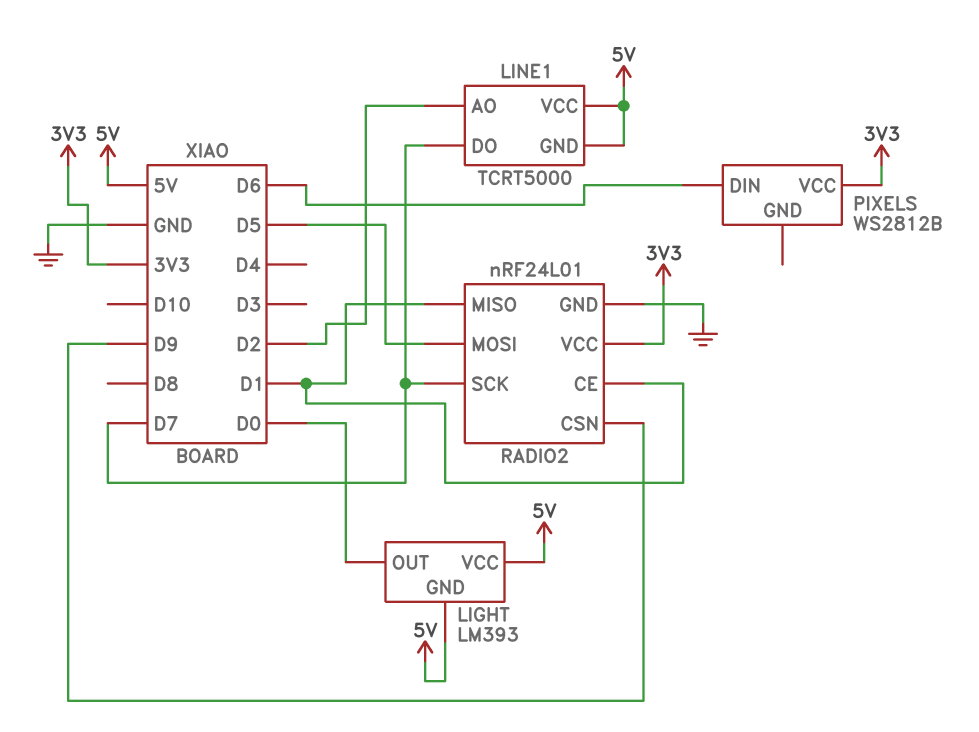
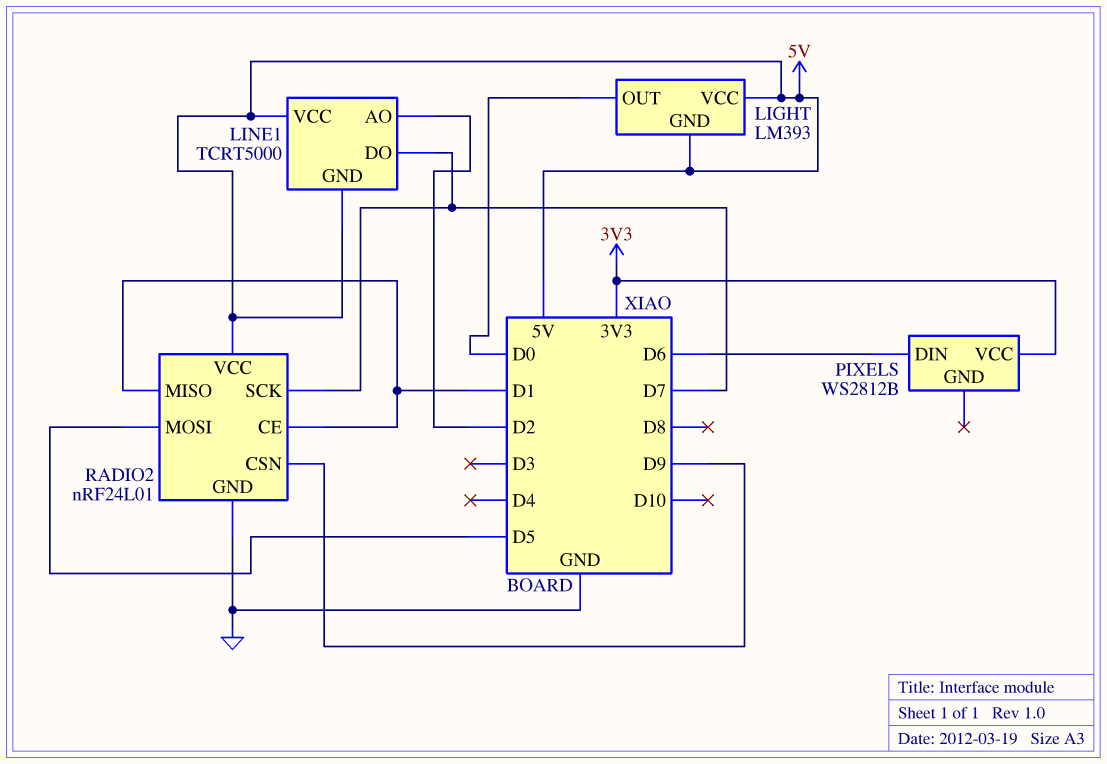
RADIO2 pin VCC: 3V3 -> 5V

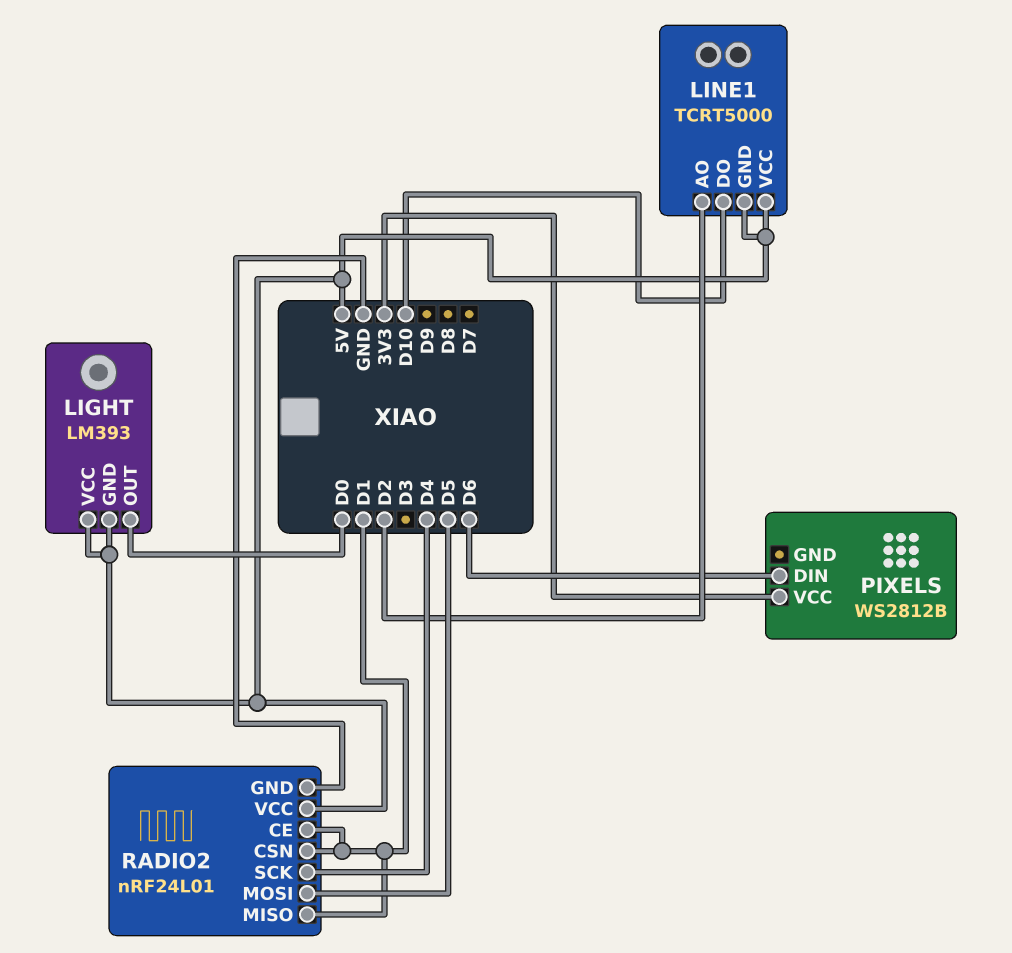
LINE1 pin DO: D7 -> D10
RADIO2 pin CSN: D9 -> D1
RADIO2 pin SCK: D7 -> D4

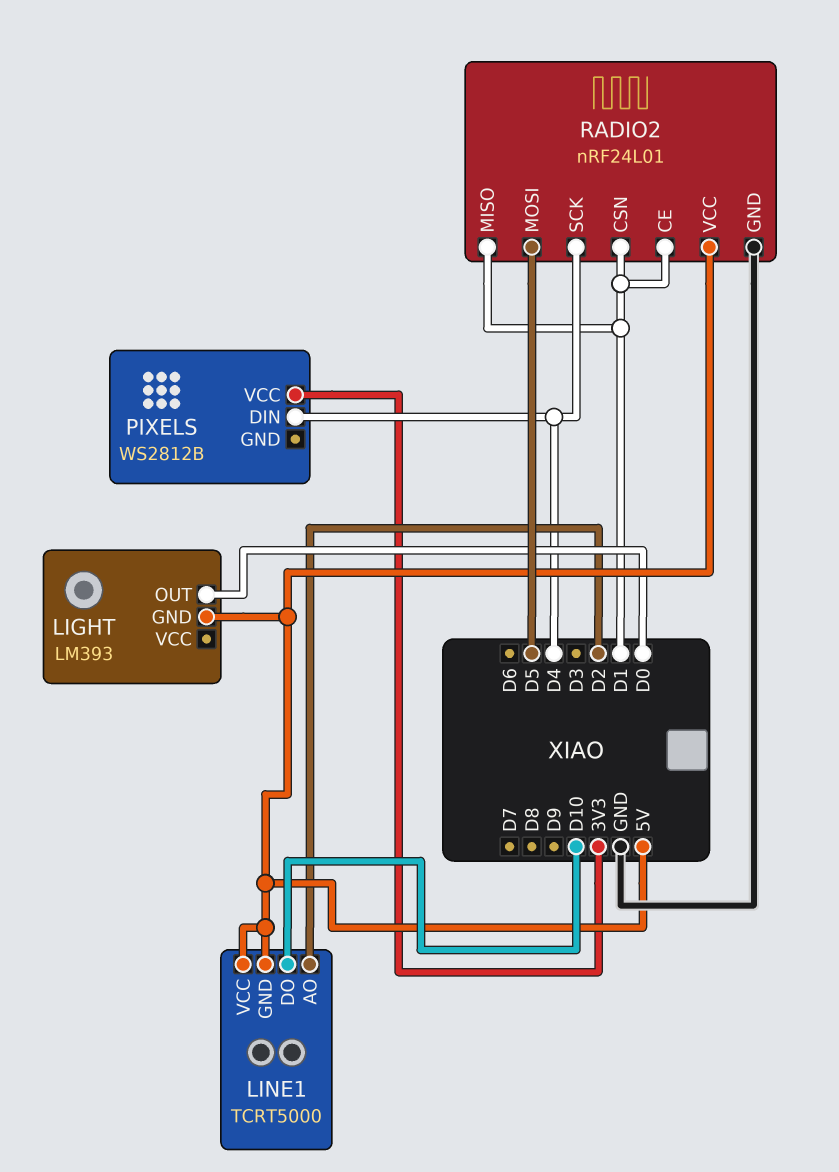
LIGHT pin VCC: 5V -> none
PIXELS pin DIN: D6 -> D4

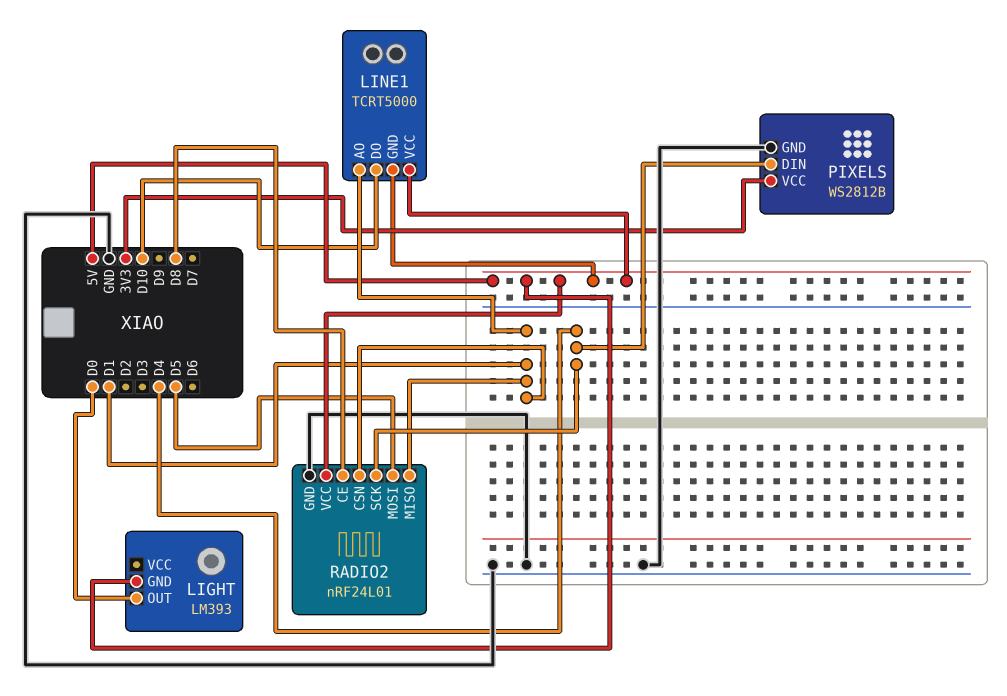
LINE1 pin AO: D2 -> D1
PIXELS pin GND: none -> GND
RADIO2 pin CE: D1 -> D8

